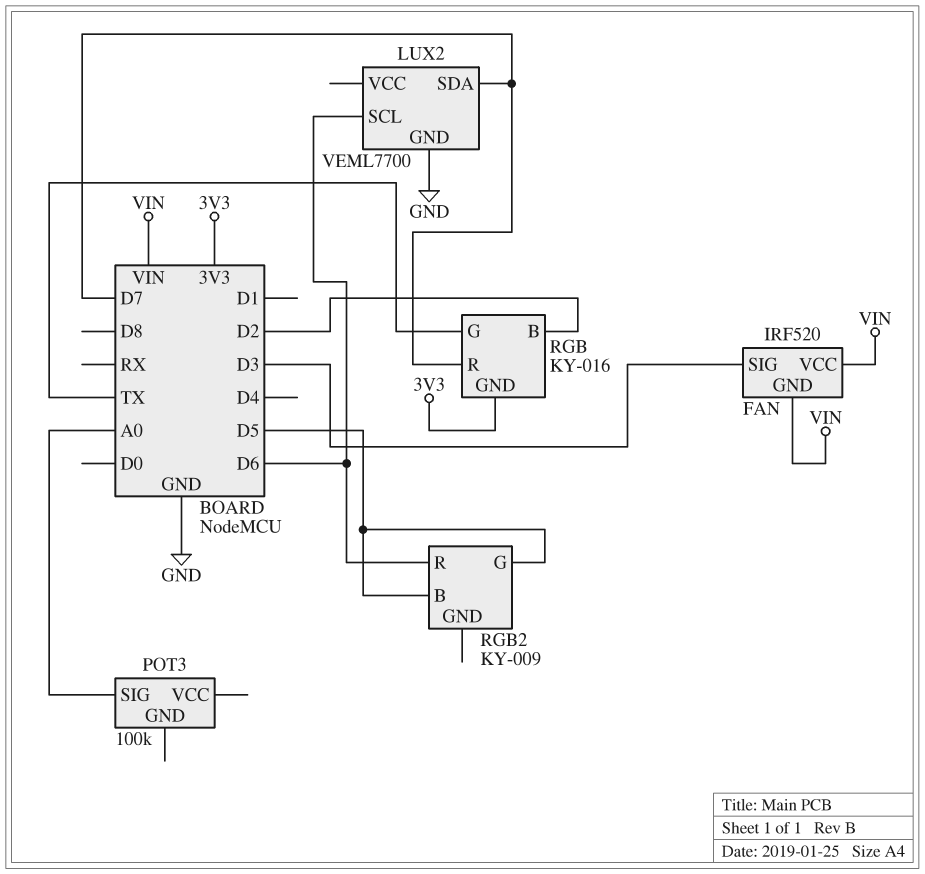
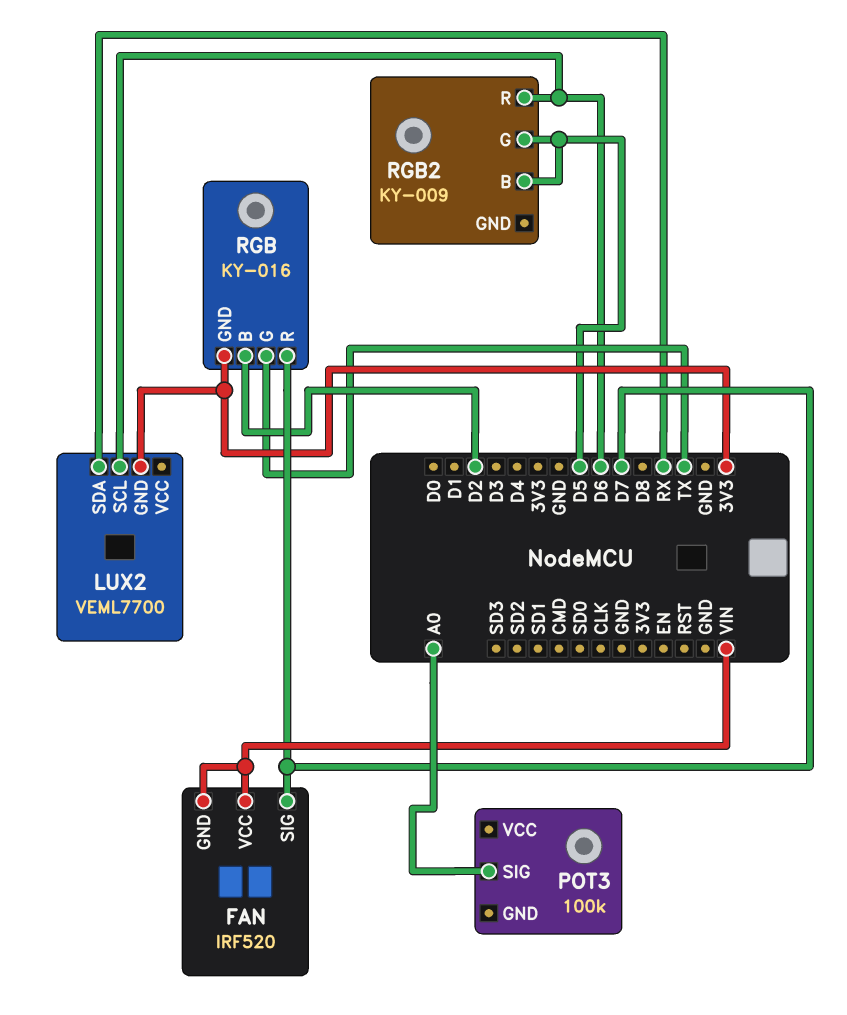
FAN pin SIG: D3 -> D7
LUX2 pin GND: GND -> 3V3
LUX2 pin SDA: D7 -> RX

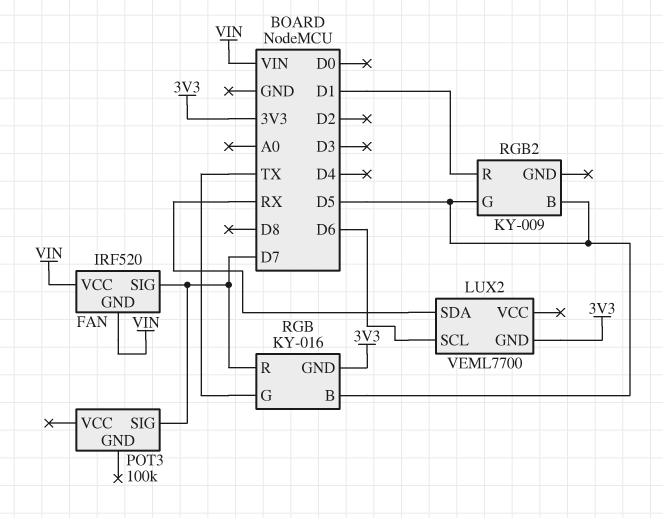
POT3 pin SIG: A0 -> D7
RGB pin B: D2 -> D5
RGB2 pin R: D6 -> D1

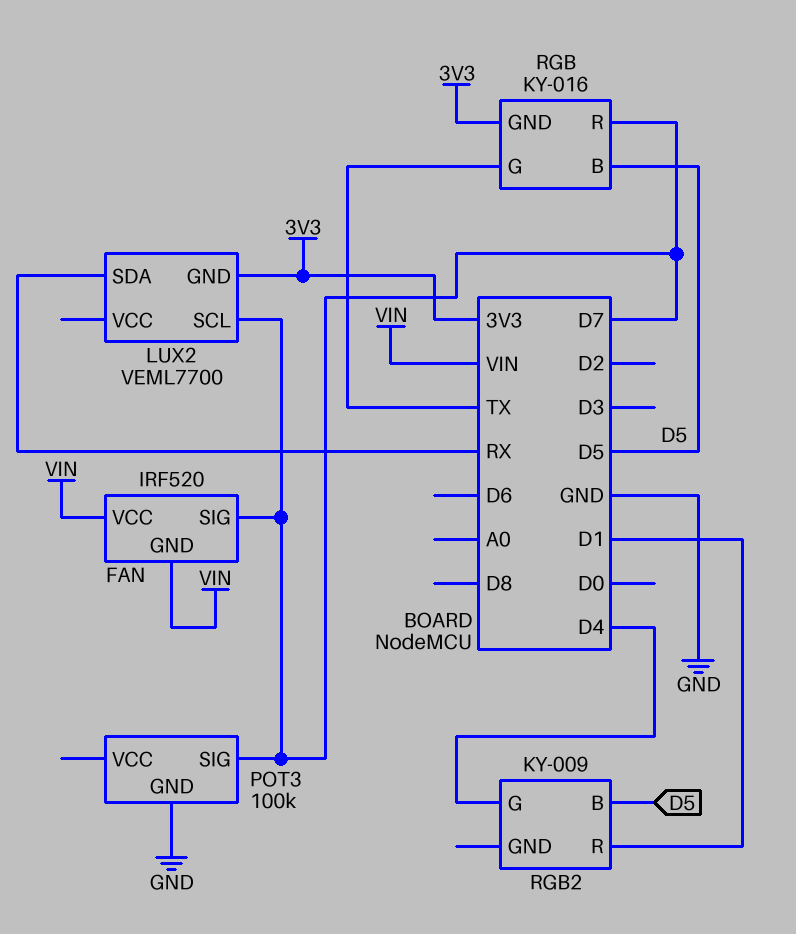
LUX2 pin SCL: D6 -> D7
POT3 pin GND: none -> GND
RGB2 pin G: D5 -> D4

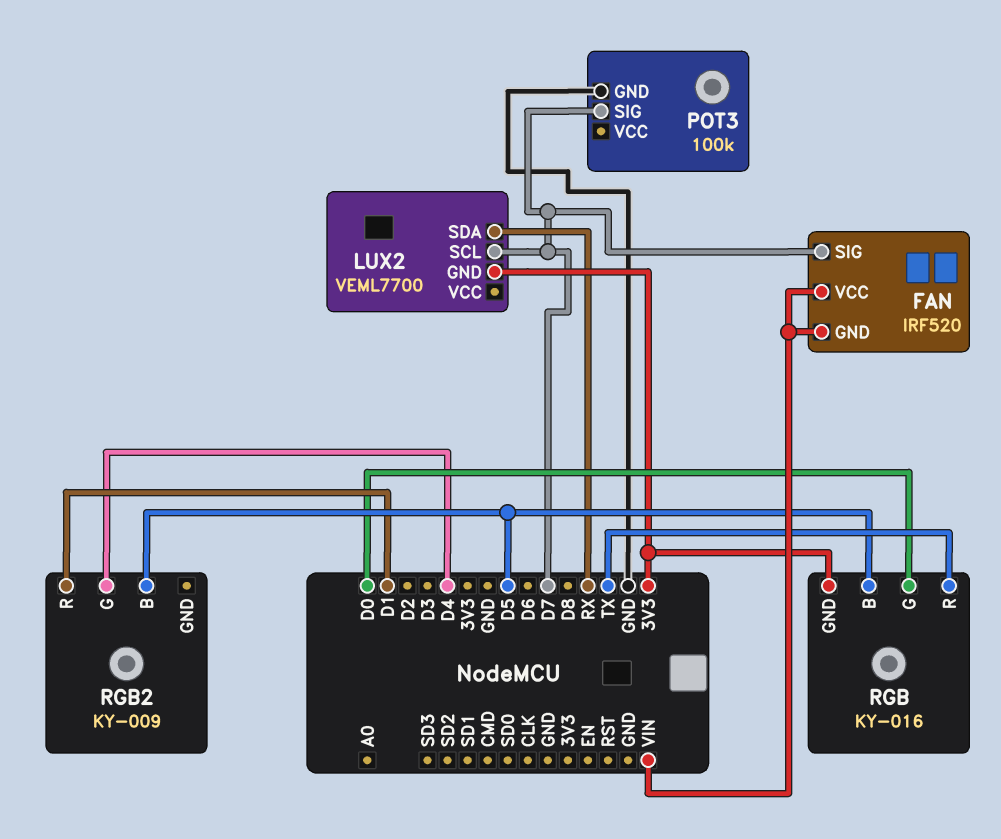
RGB pin G: TX -> D0
RGB pin R: D7 -> TX

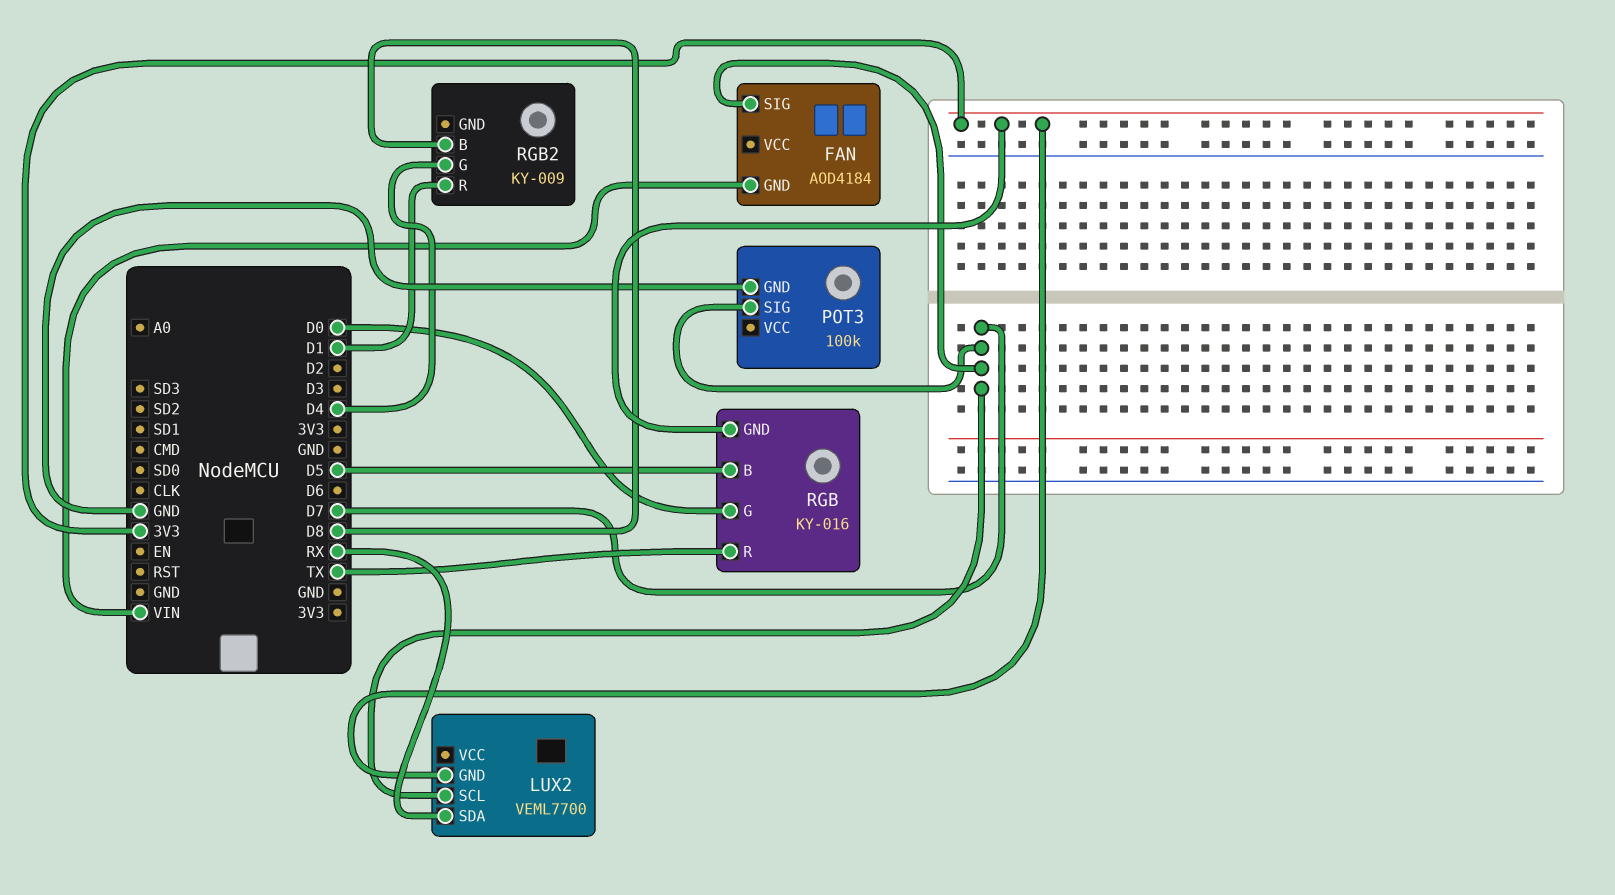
FAN: IRF520 -> AOD4184
FAN pin VCC: VIN -> none
RGB2 pin B: D5 -> D8

